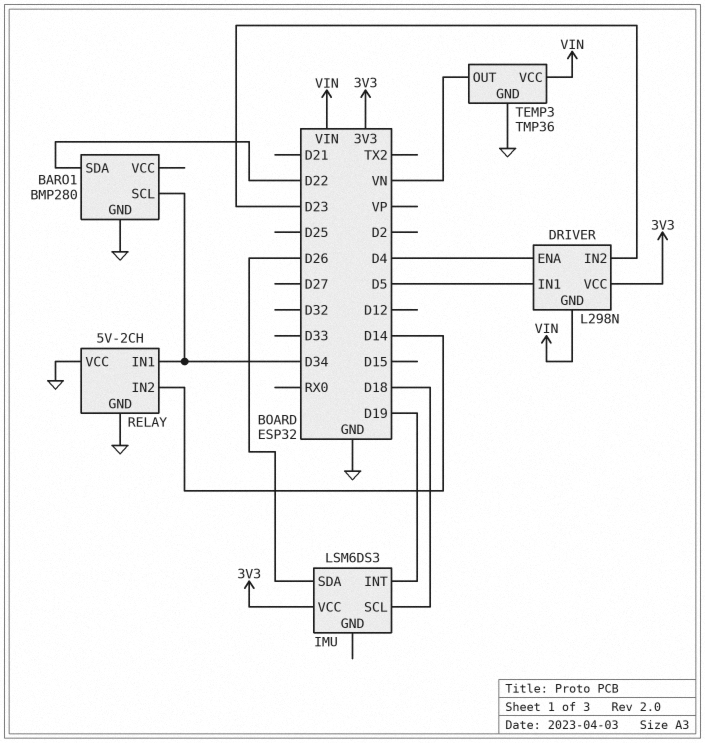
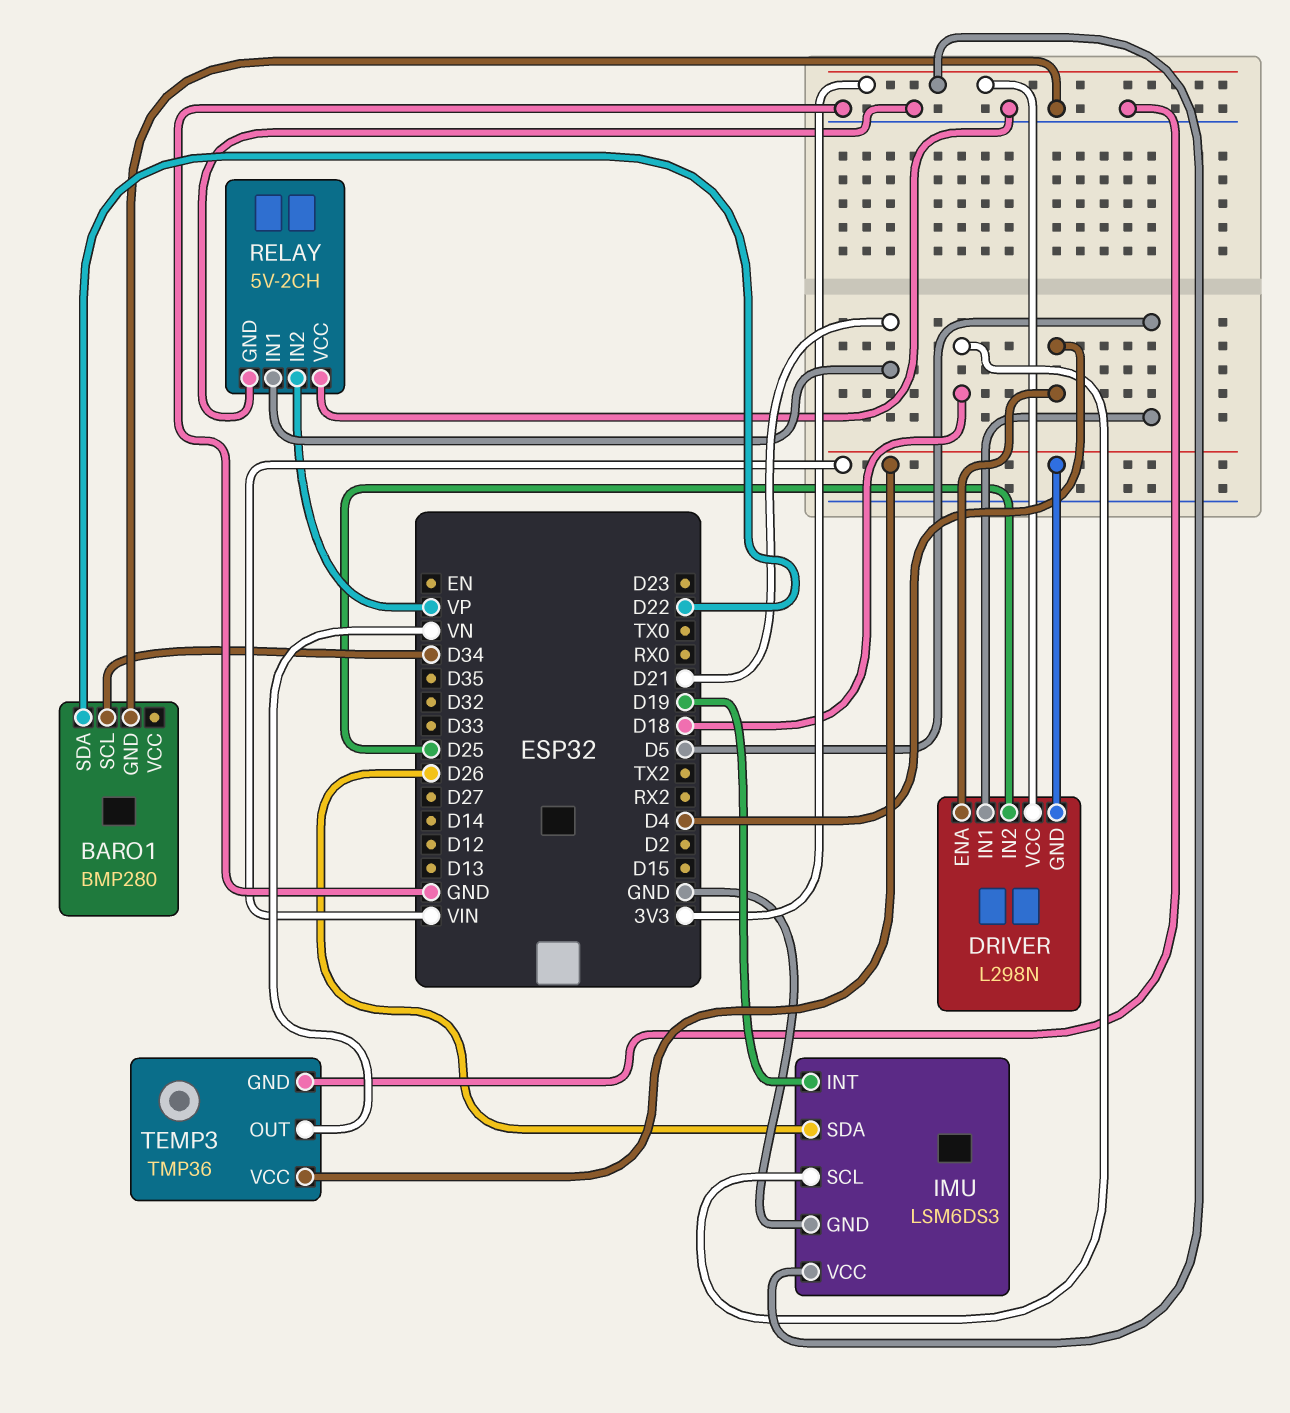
DRIVER pin IN2: D23 -> D25
IMU pin GND: none -> GND
RELAY pin IN1: D34 -> D21
RELAY pin IN2: D14 -> VP

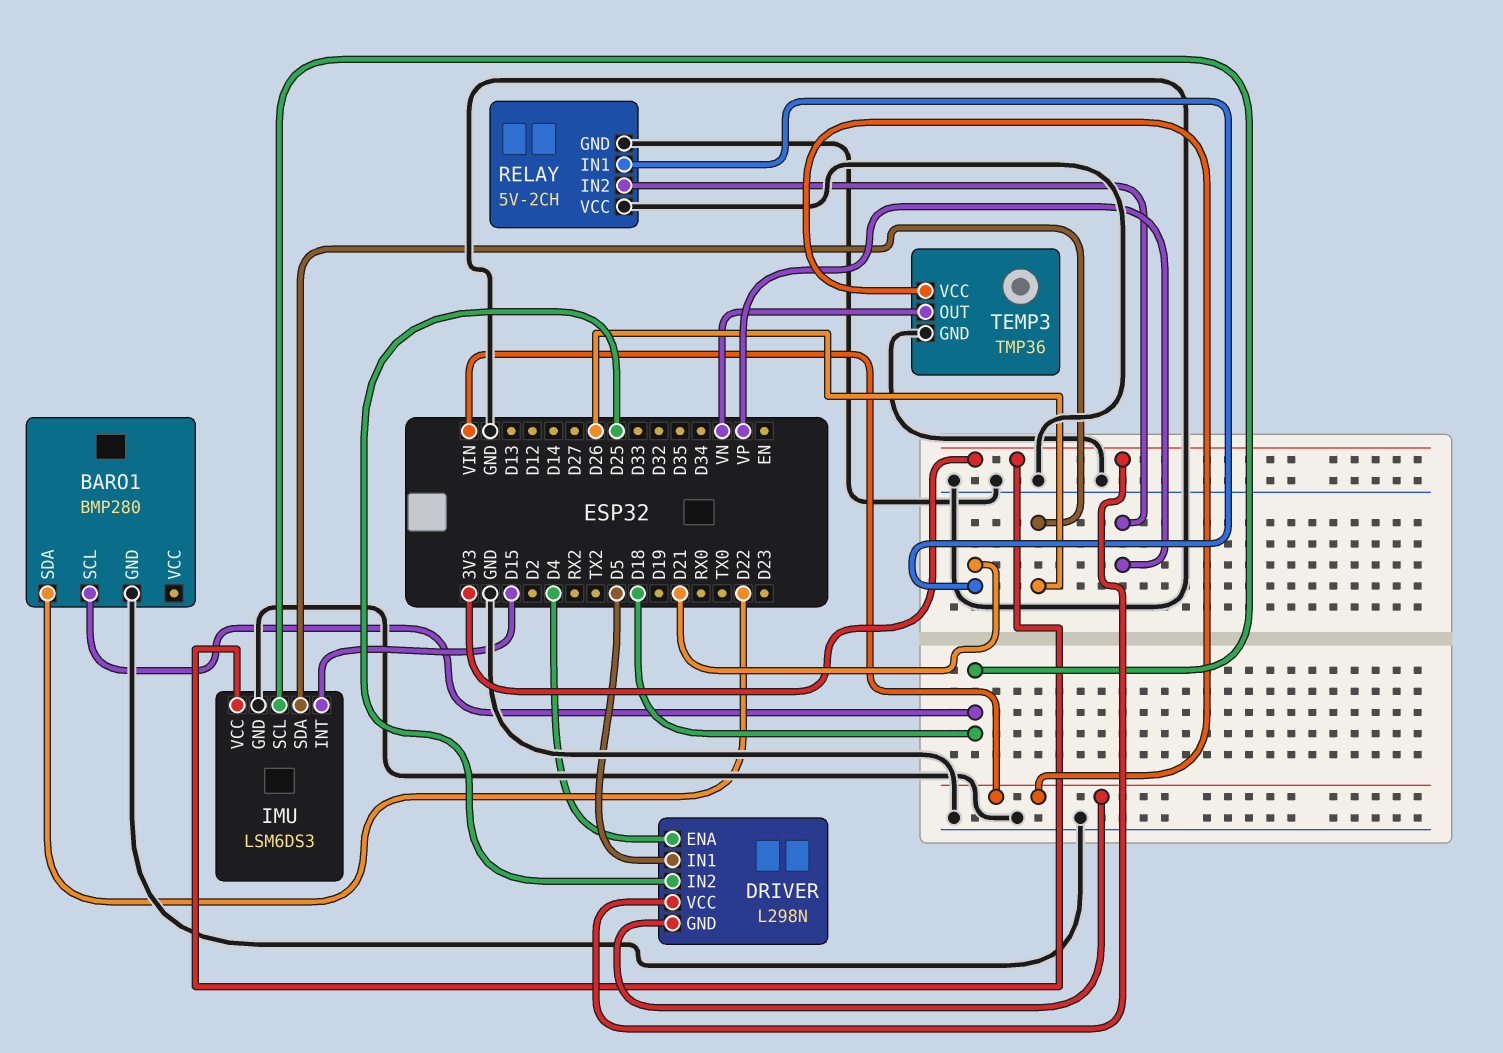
BARO1 pin SCL: D34 -> D18
IMU pin INT: D19 -> D15

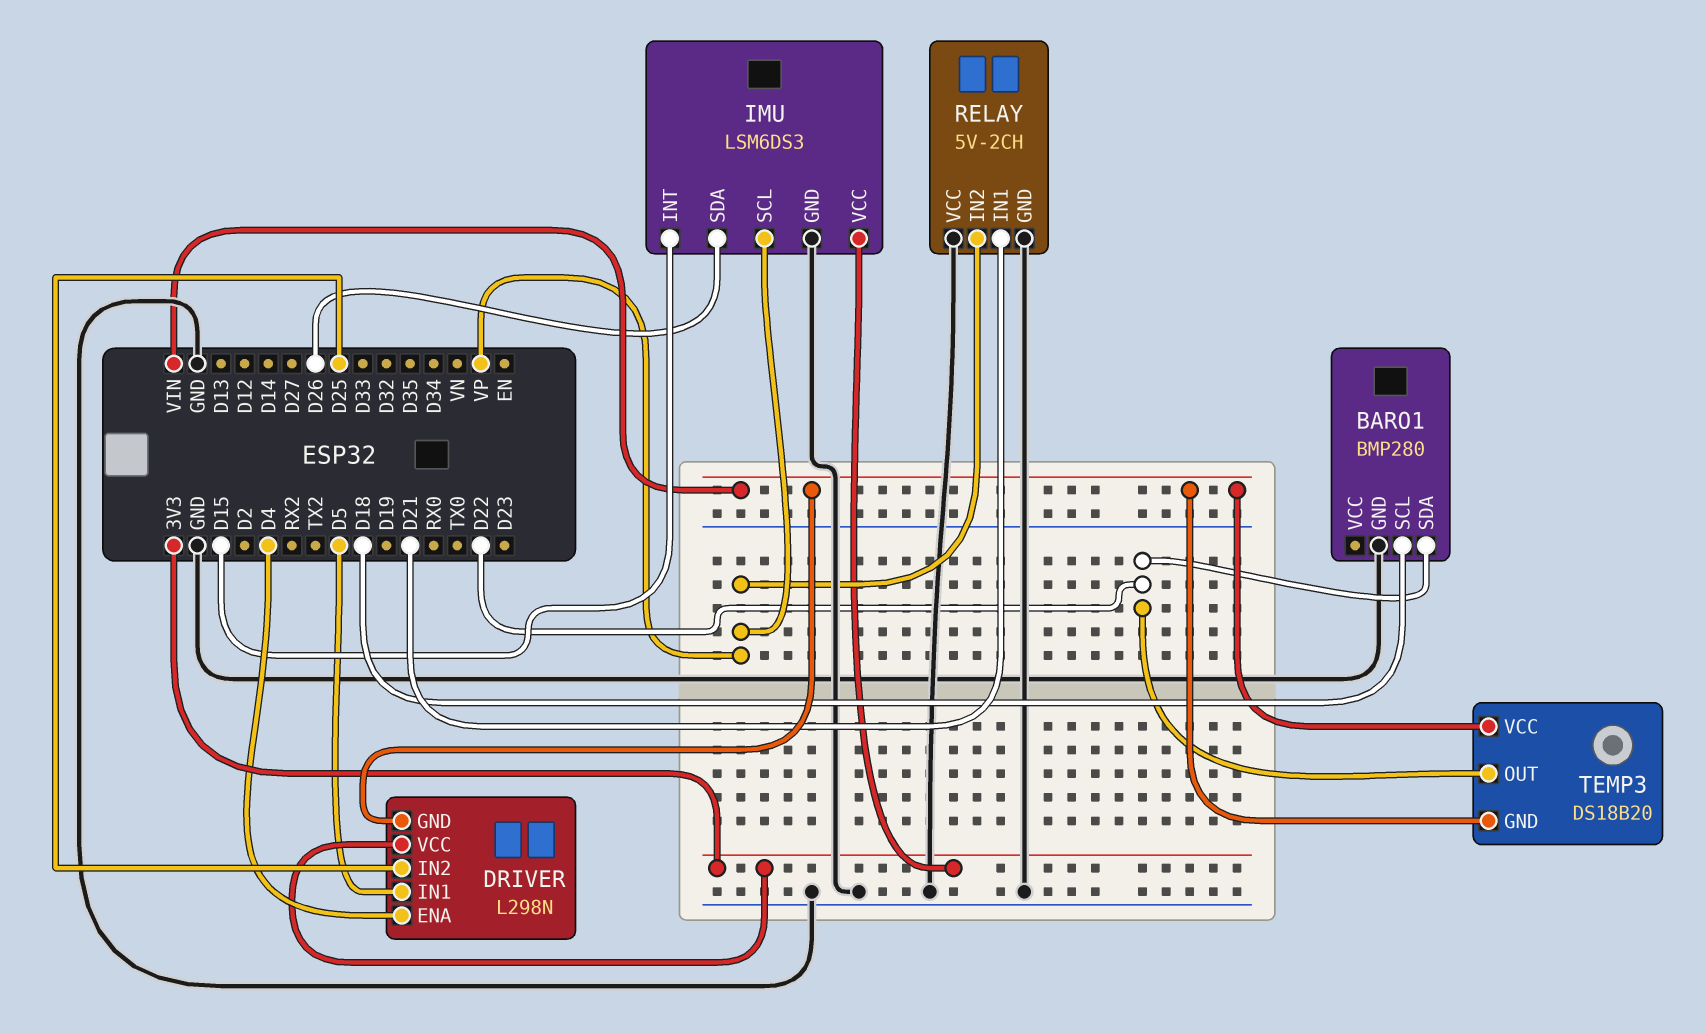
IMU pin SCL: D18 -> VP
TEMP3: TMP36 -> DS18B20
TEMP3 pin GND: GND -> VIN
TEMP3 pin OUT: VN -> D22

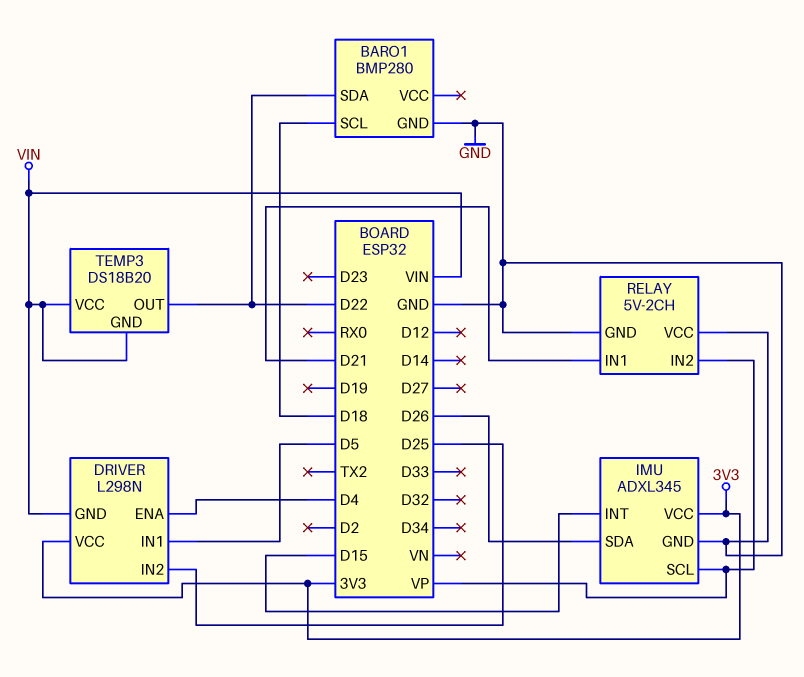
IMU: LSM6DS3 -> ADXL345

